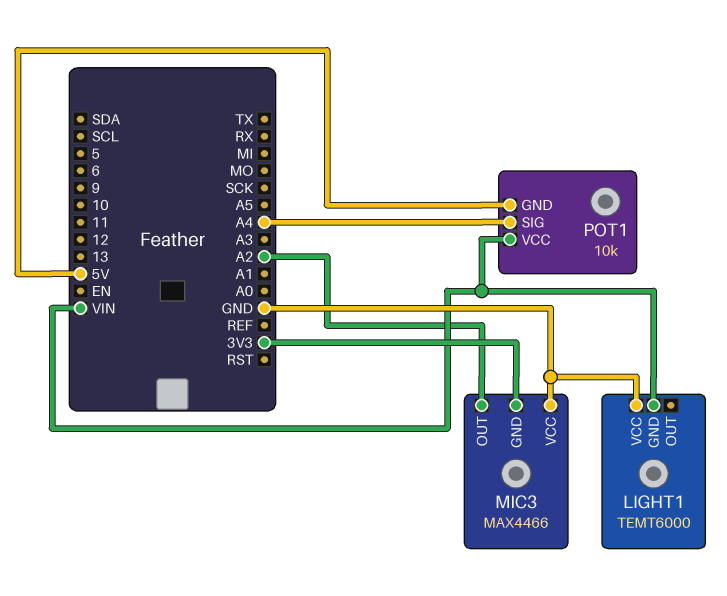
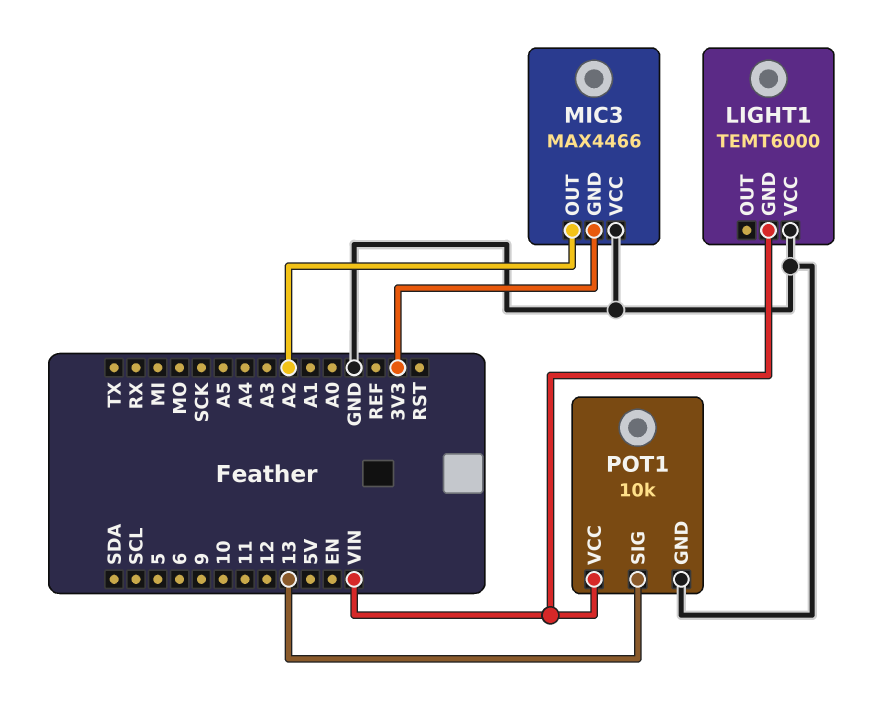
POT1 pin GND: 5V -> GND
POT1 pin SIG: A4 -> 13

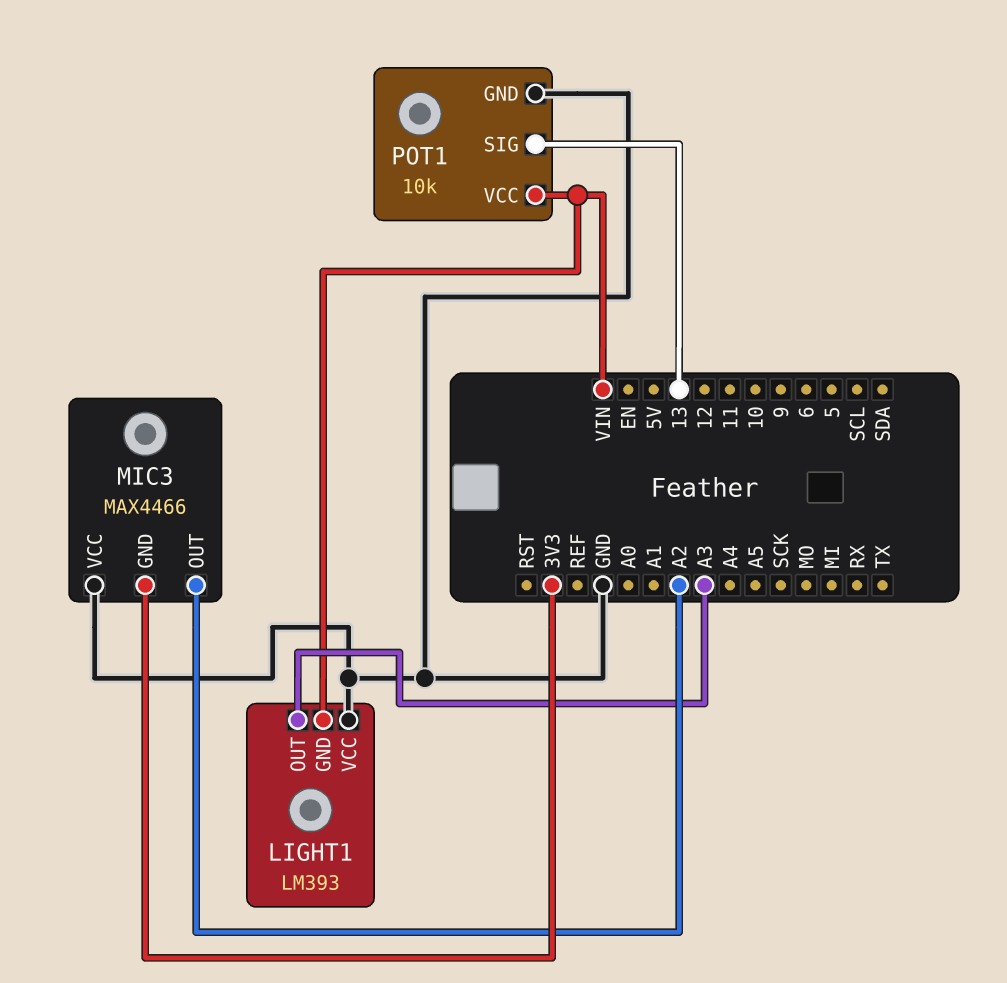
LIGHT1: TEMT6000 -> LM393
LIGHT1 pin OUT: none -> A3

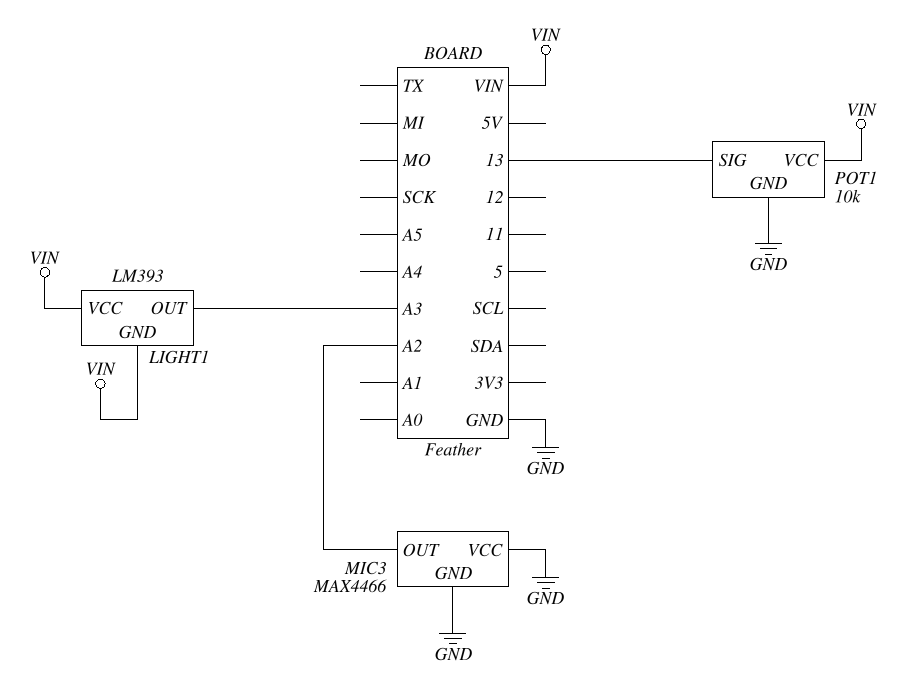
LIGHT1 pin VCC: GND -> VIN
MIC3 pin GND: 3V3 -> GND

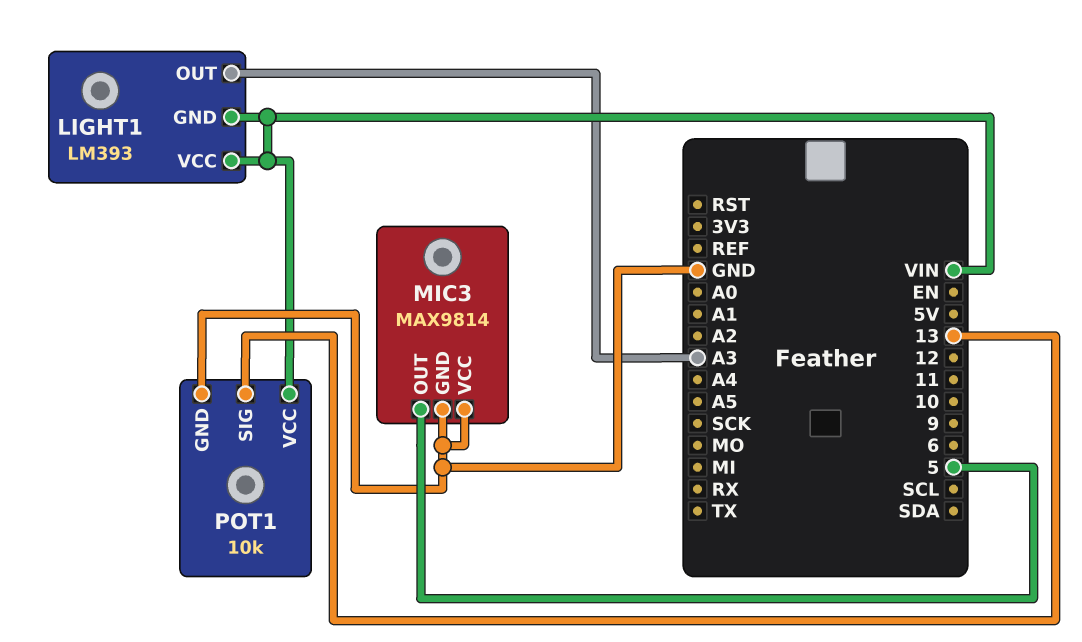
MIC3: MAX4466 -> MAX9814
MIC3 pin OUT: A2 -> 5

